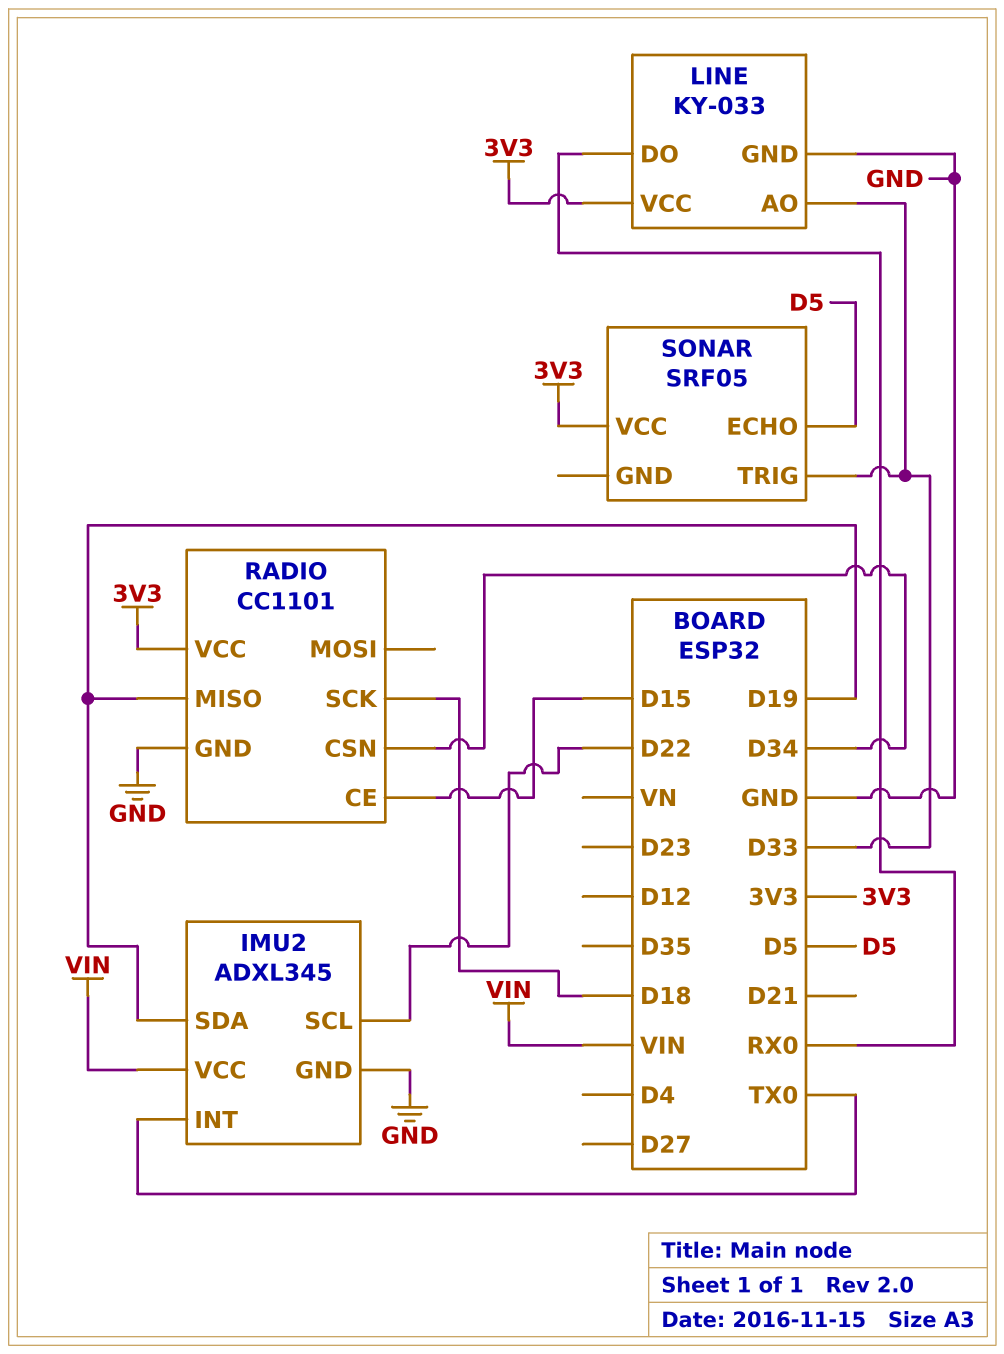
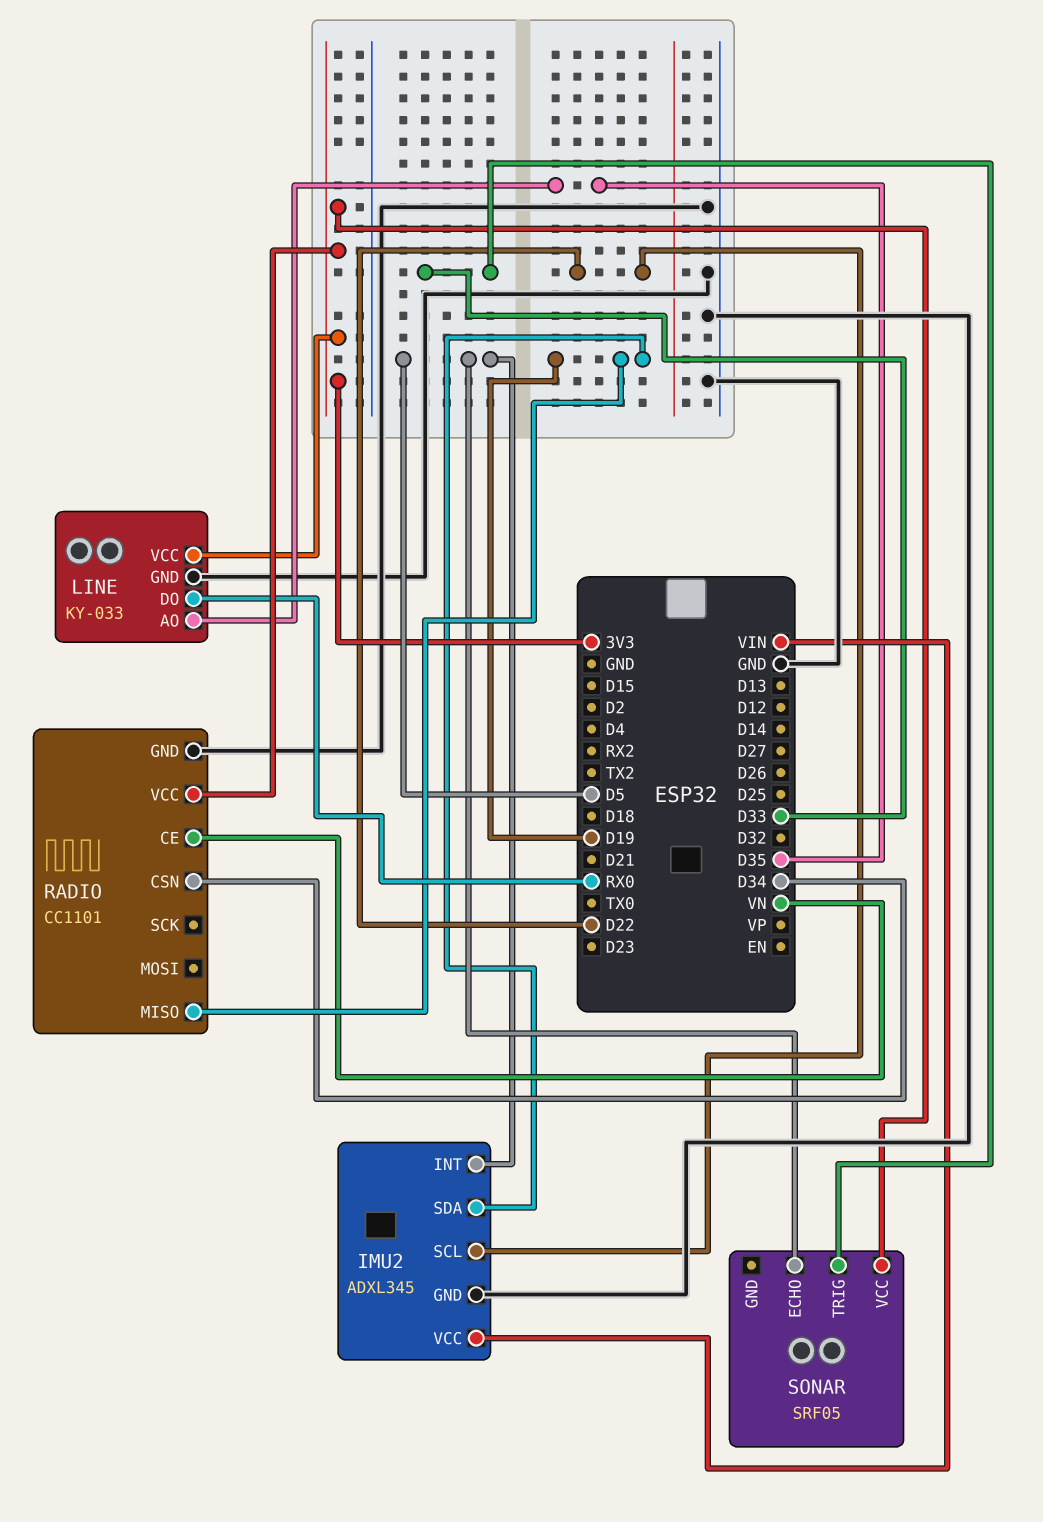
IMU2 pin INT: TX0 -> D5
LINE pin AO: D33 -> D35
RADIO pin CE: D15 -> VN
RADIO pin SCK: D18 -> none

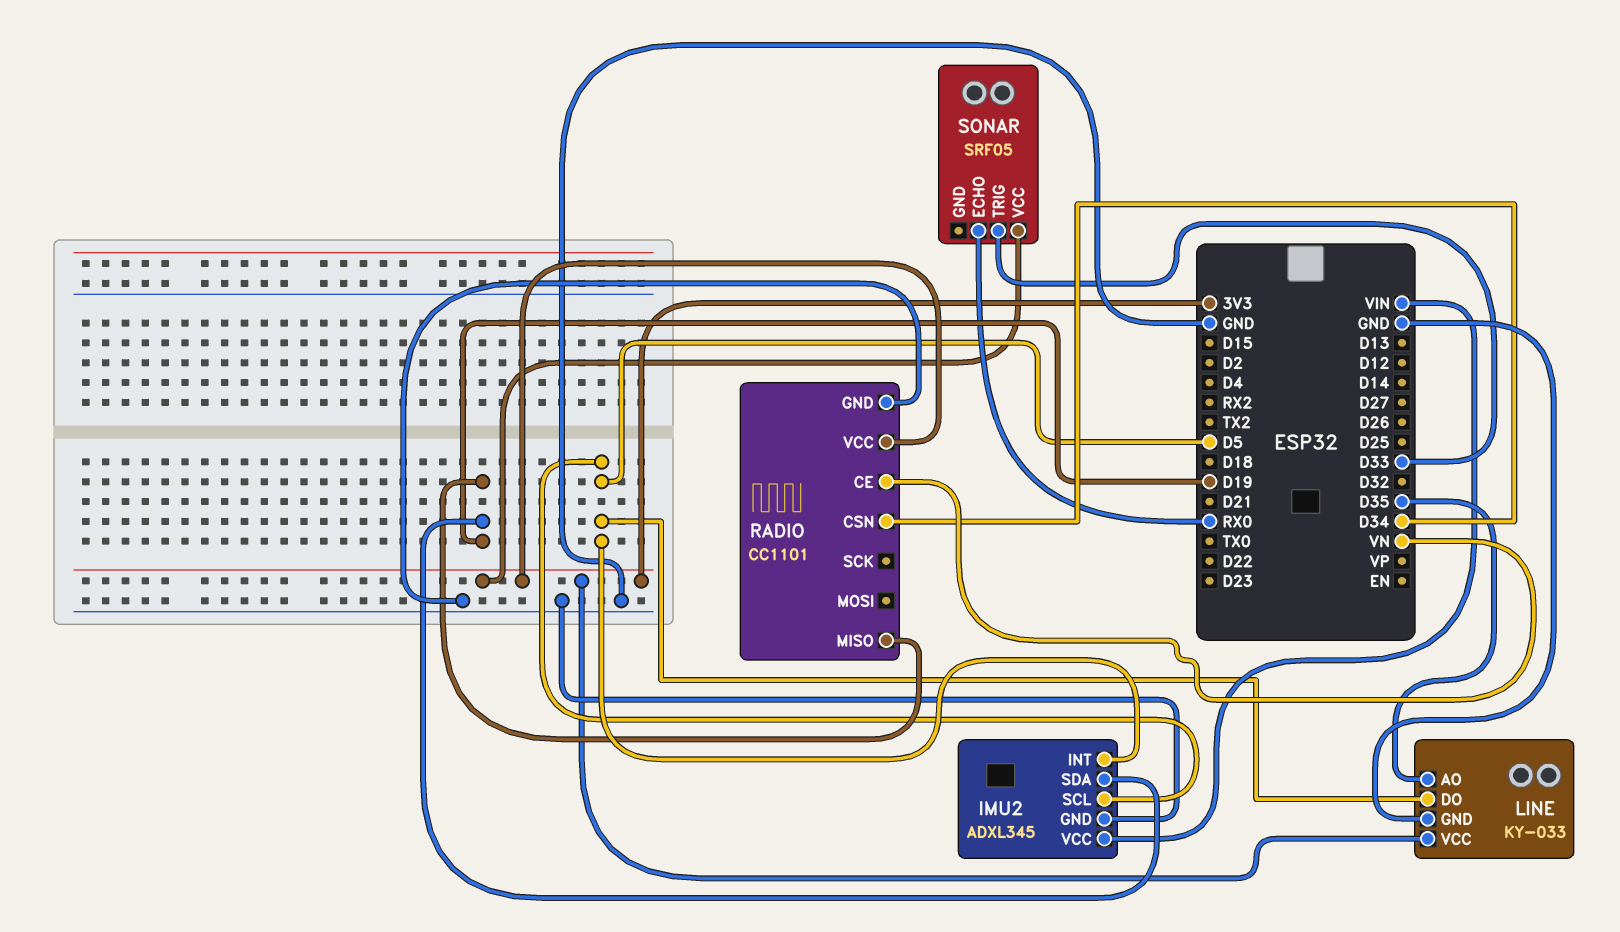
IMU2 pin SCL: D22 -> D5
LINE pin DO: RX0 -> D5
SONAR pin ECHO: D5 -> RX0

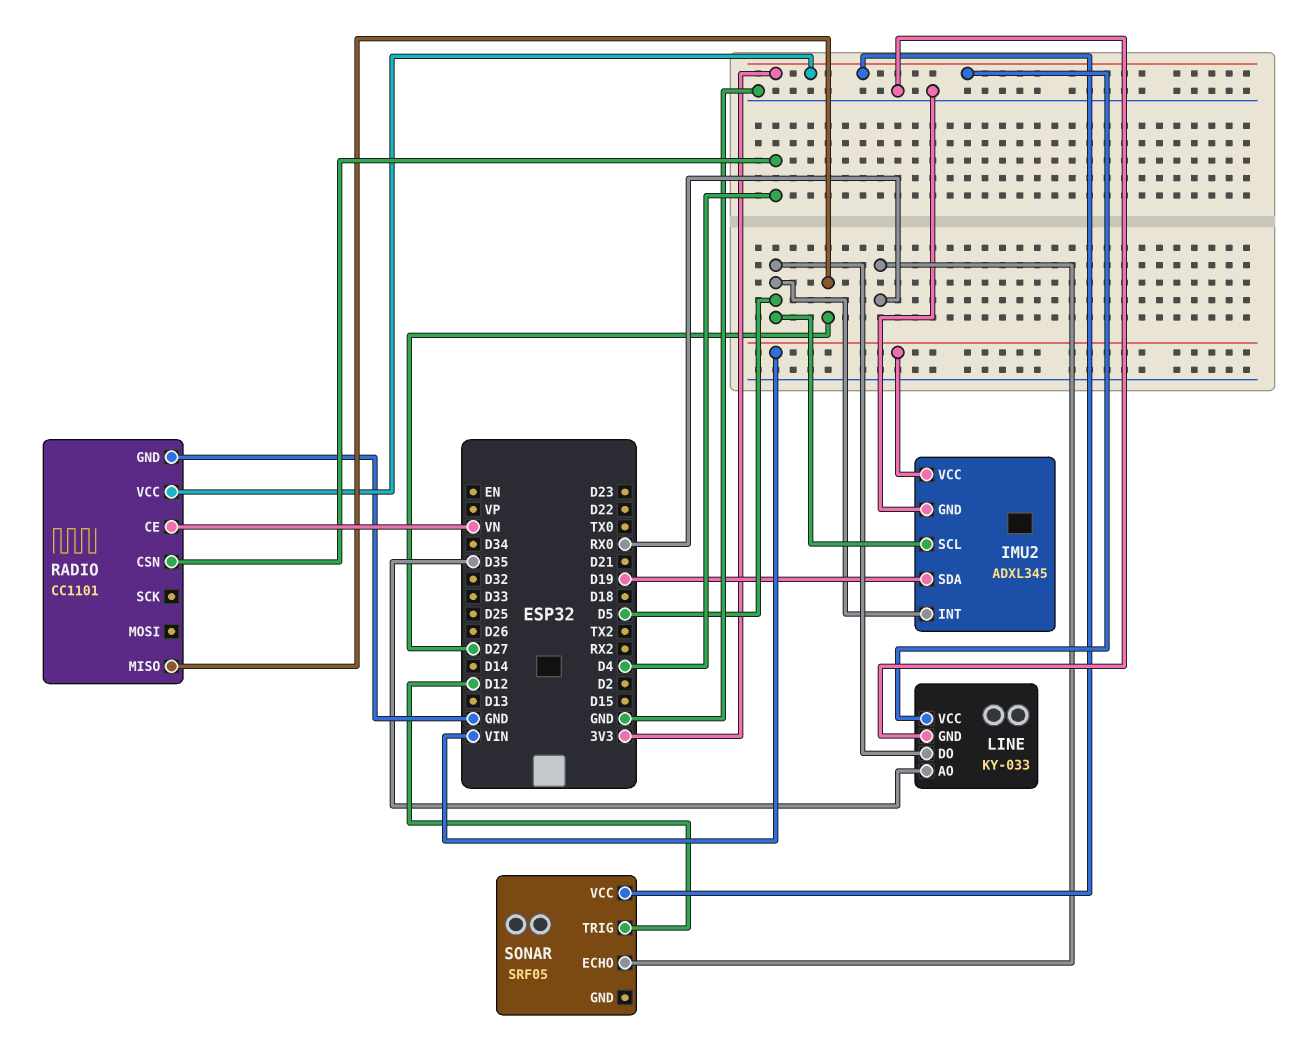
RADIO pin CSN: D34 -> D4
RADIO pin MISO: D19 -> D27
SONAR pin TRIG: D33 -> D12

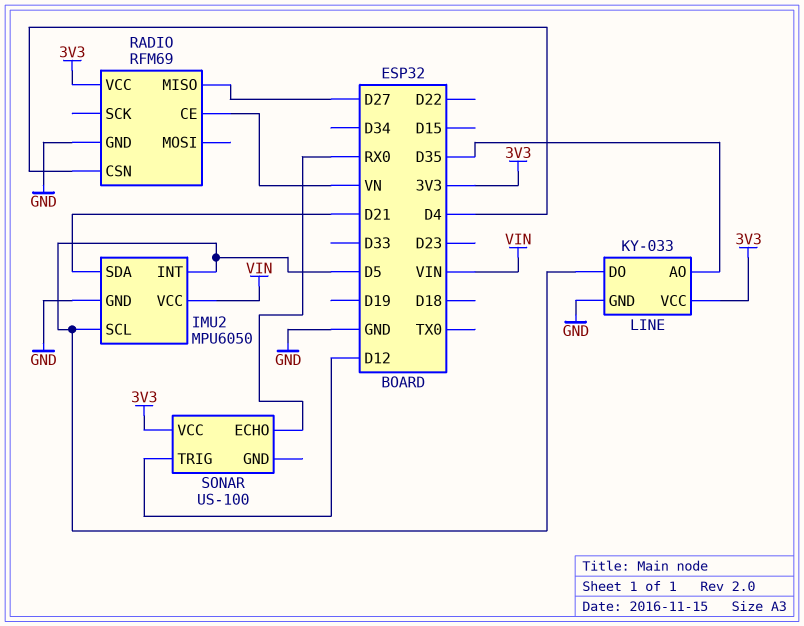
IMU2: ADXL345 -> MPU6050
IMU2 pin SDA: D19 -> D21
RADIO: CC1101 -> RFM69
SONAR: SRF05 -> US-100

